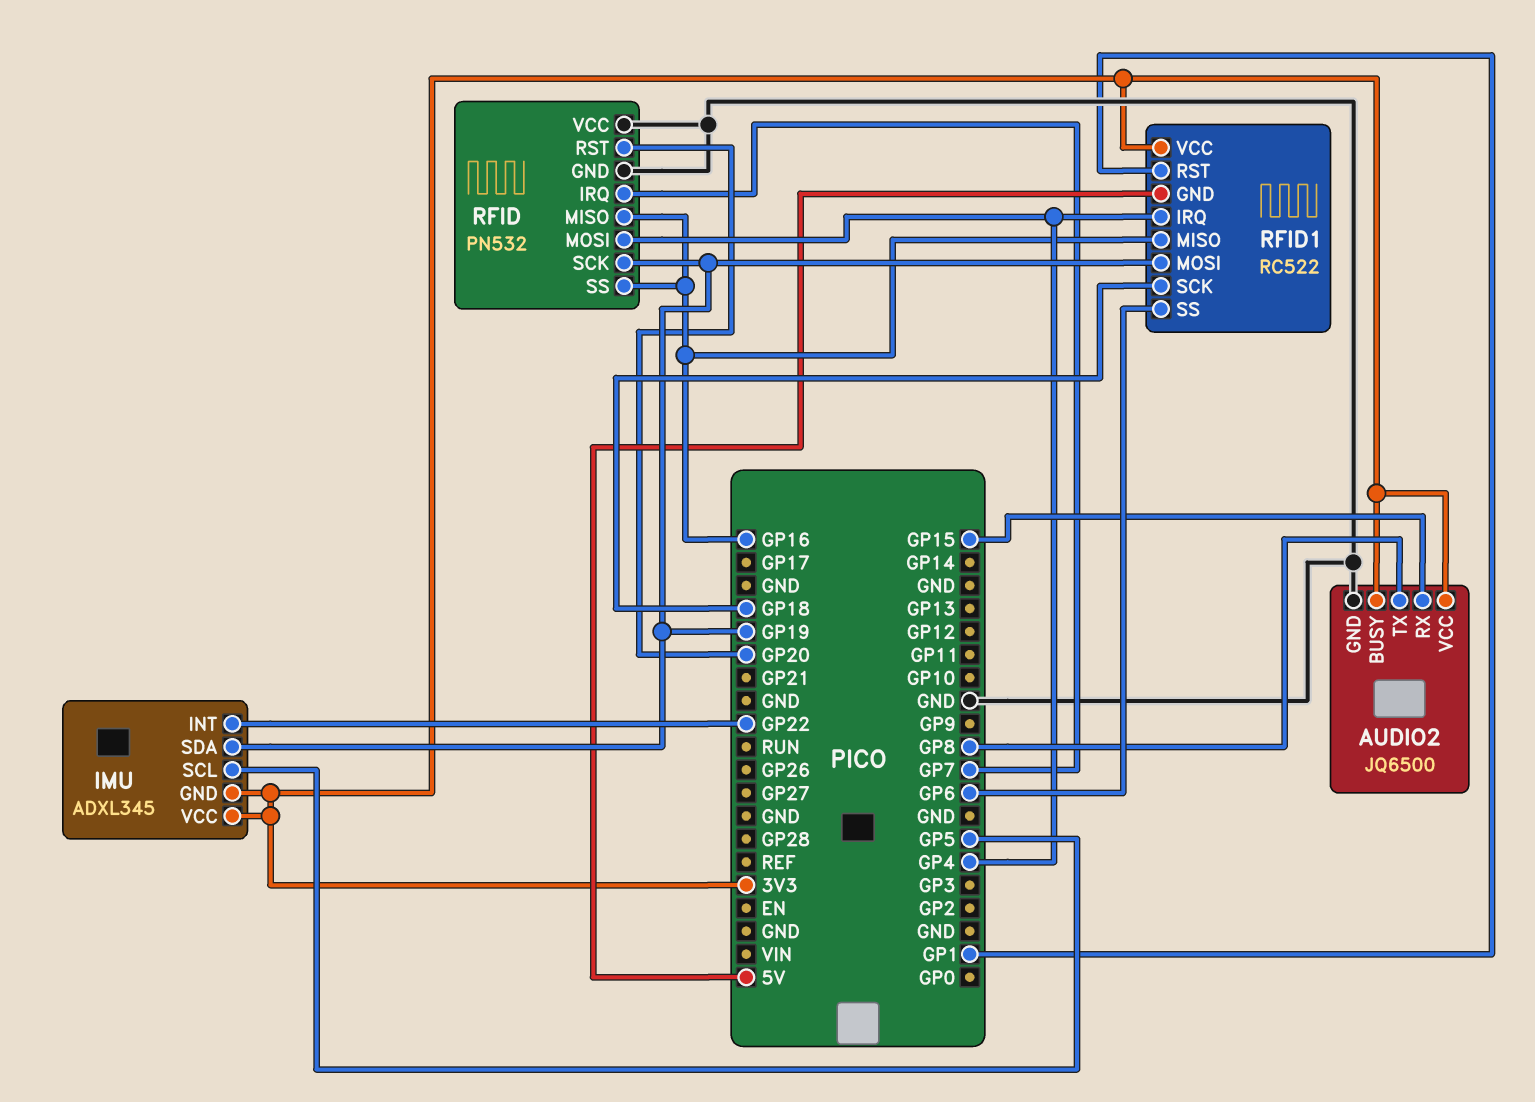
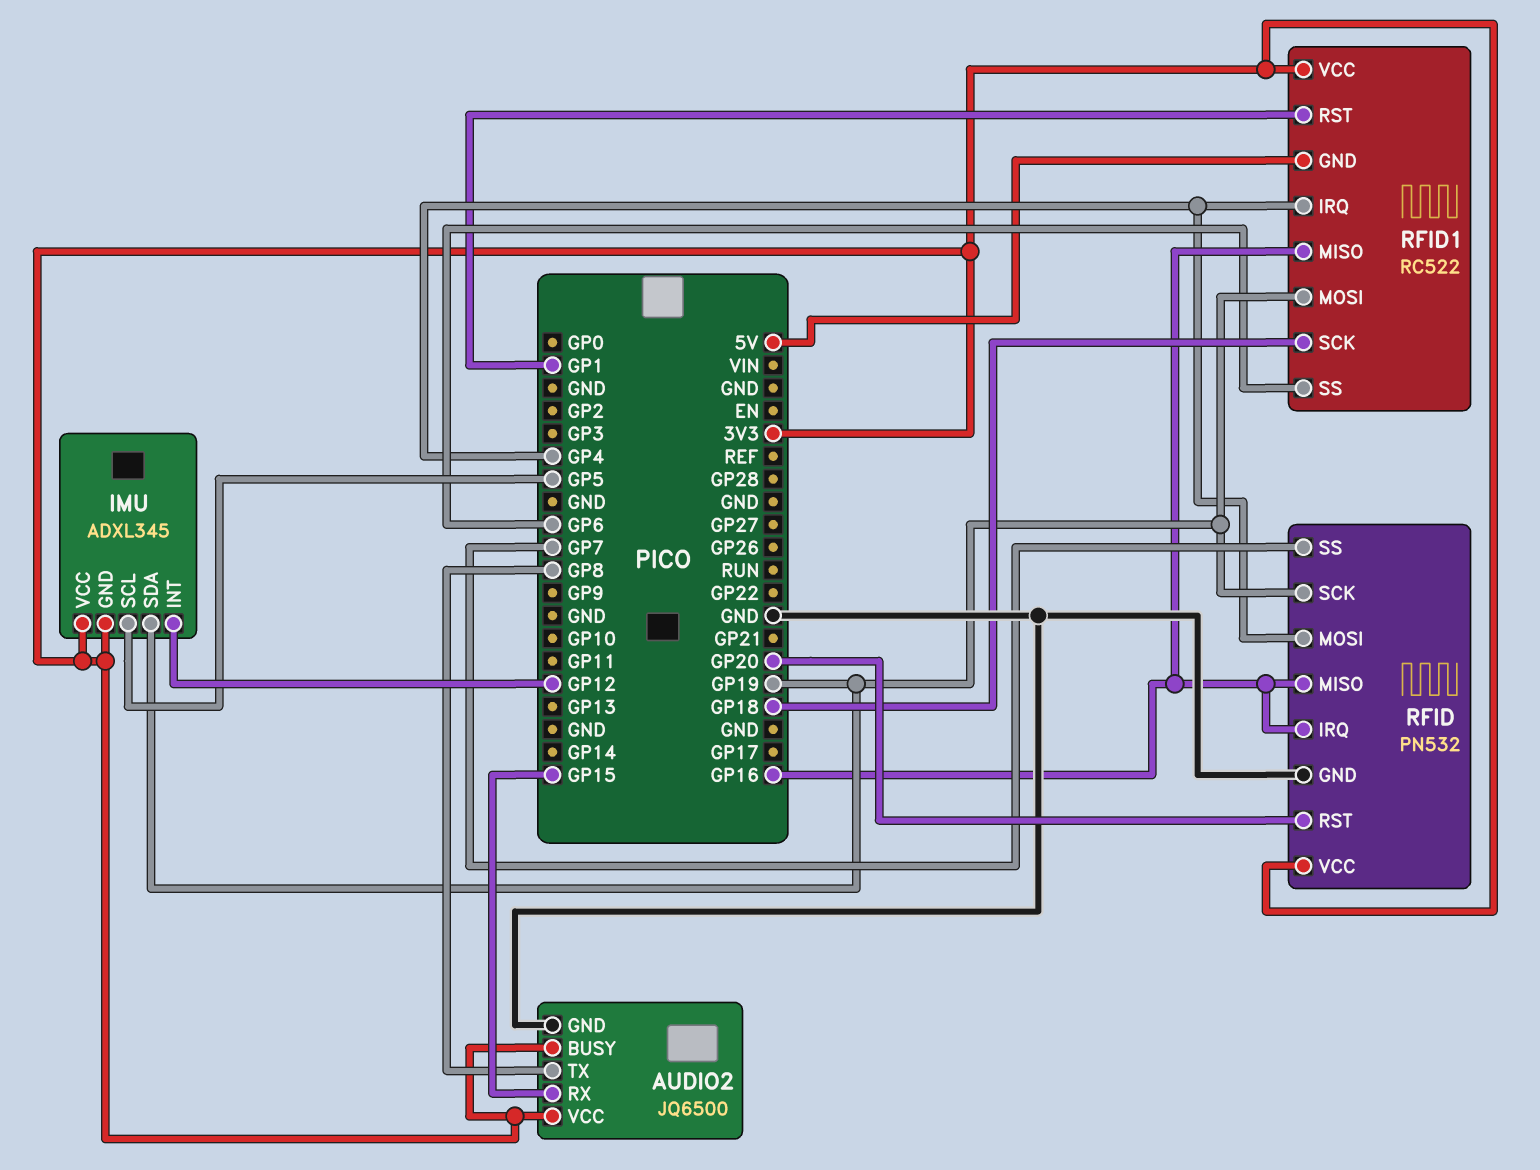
IMU pin INT: GP22 -> GP12
RFID pin IRQ: GP7 -> GP16
RFID pin SS: GP16 -> GP7
RFID pin VCC: GND -> 3V3

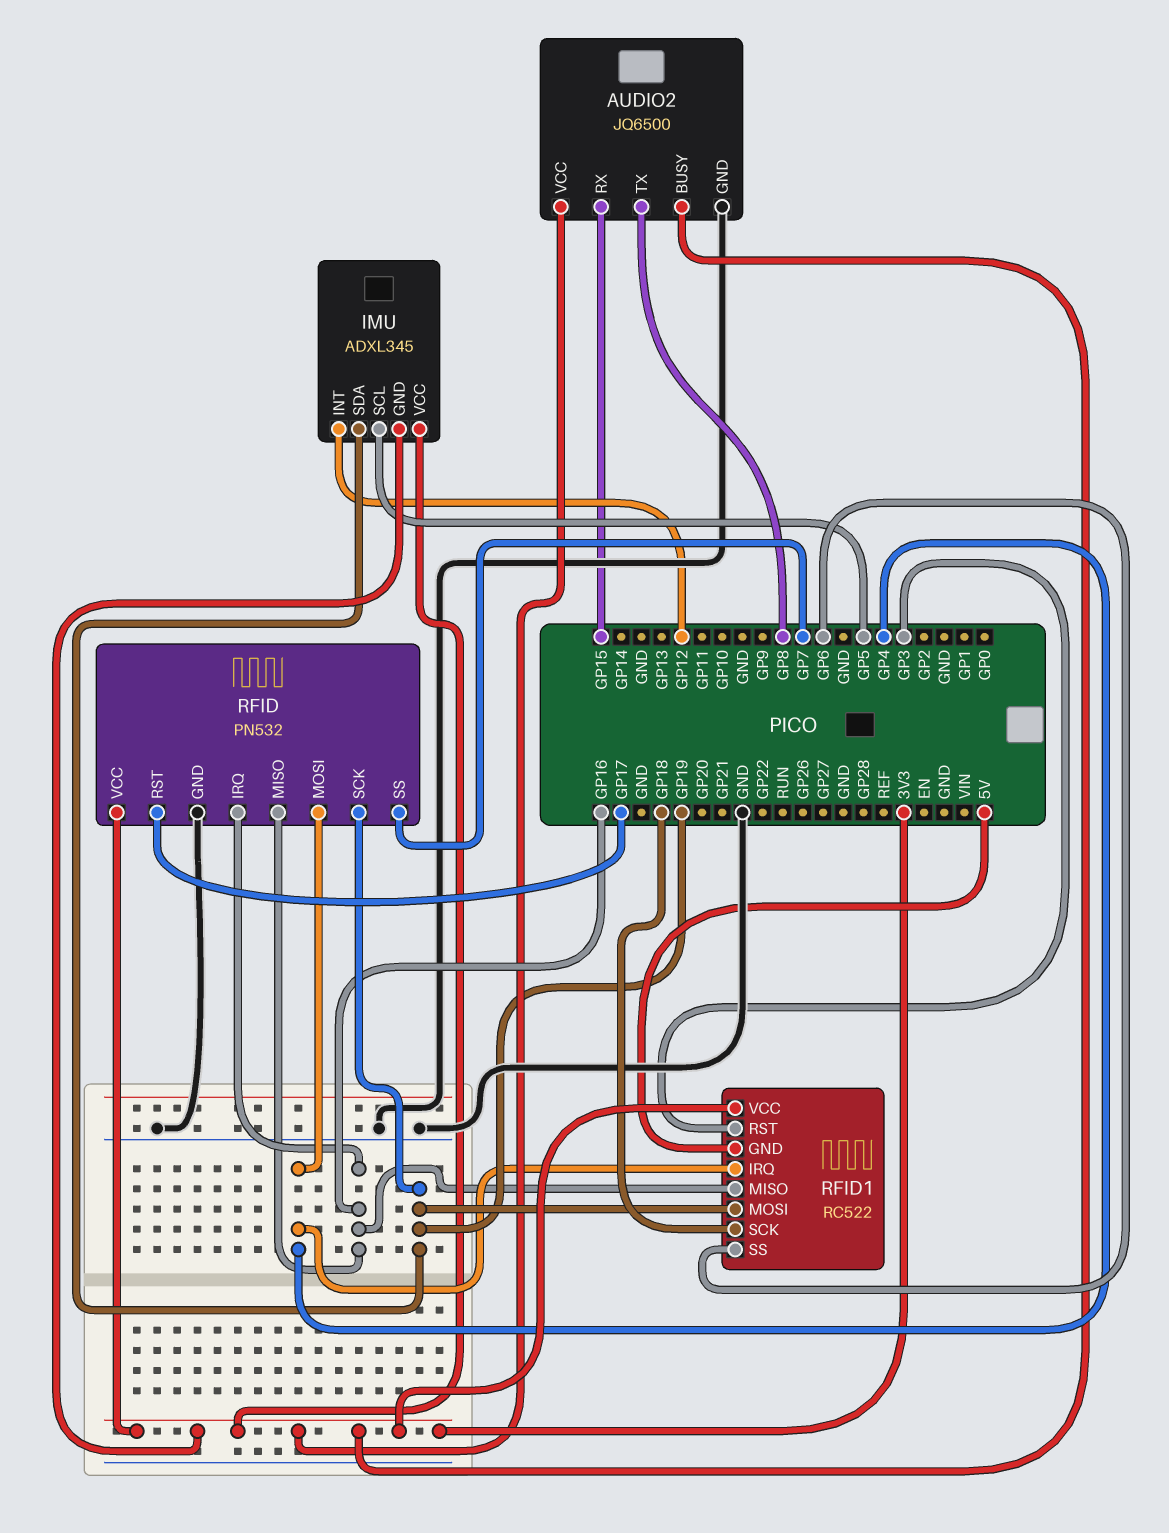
RFID pin RST: GP20 -> GP17
RFID1 pin RST: GP1 -> GP3

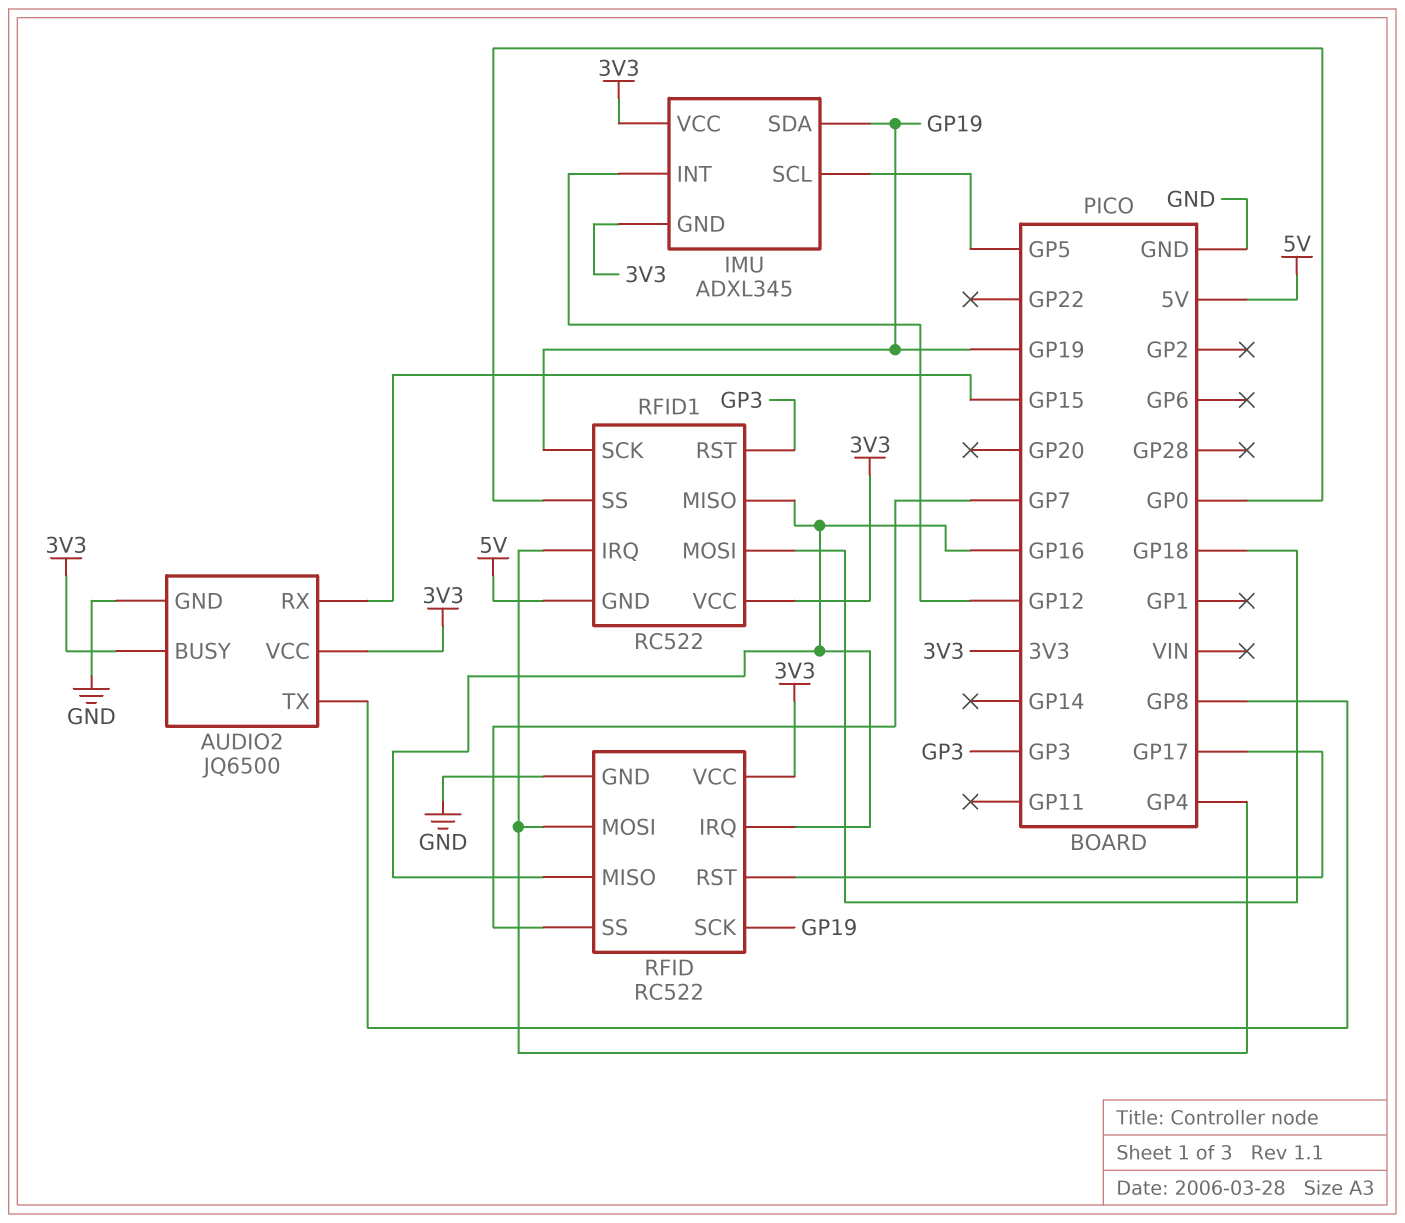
RFID: PN532 -> RC522
RFID1 pin MOSI: GP19 -> GP18
RFID1 pin SCK: GP18 -> GP19
RFID1 pin SS: GP6 -> GP0

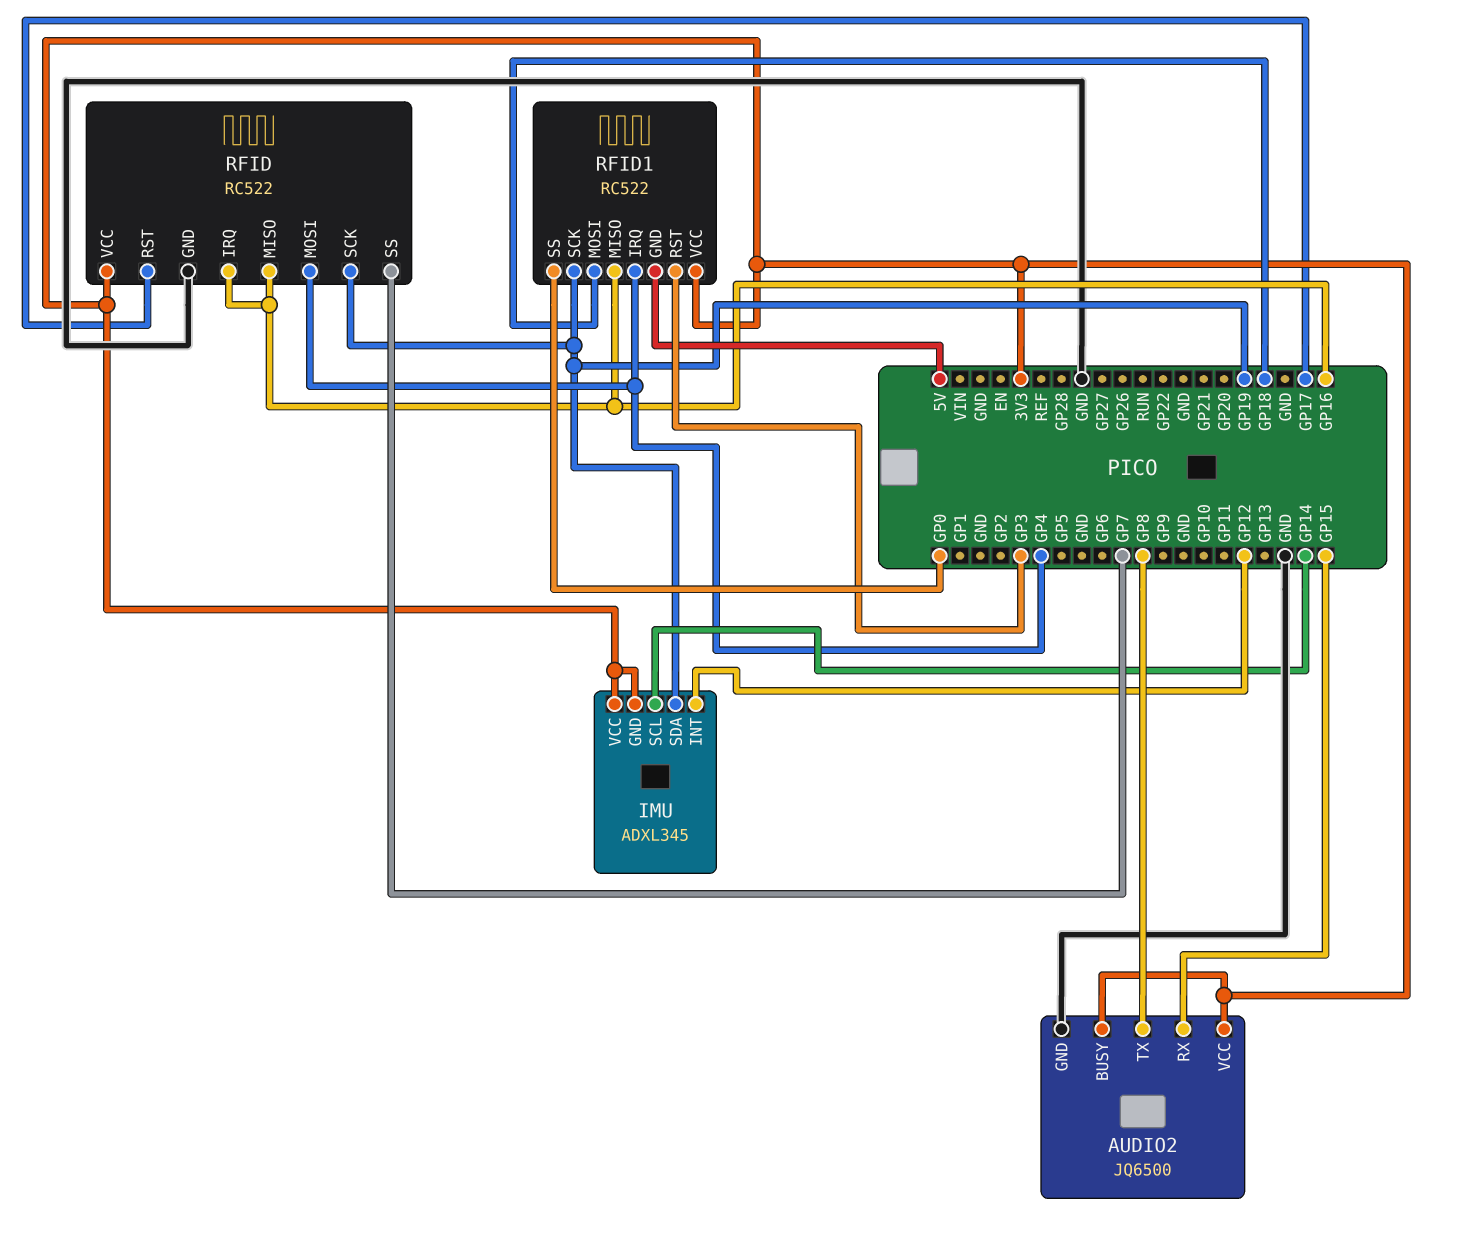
IMU pin SCL: GP5 -> GP14

